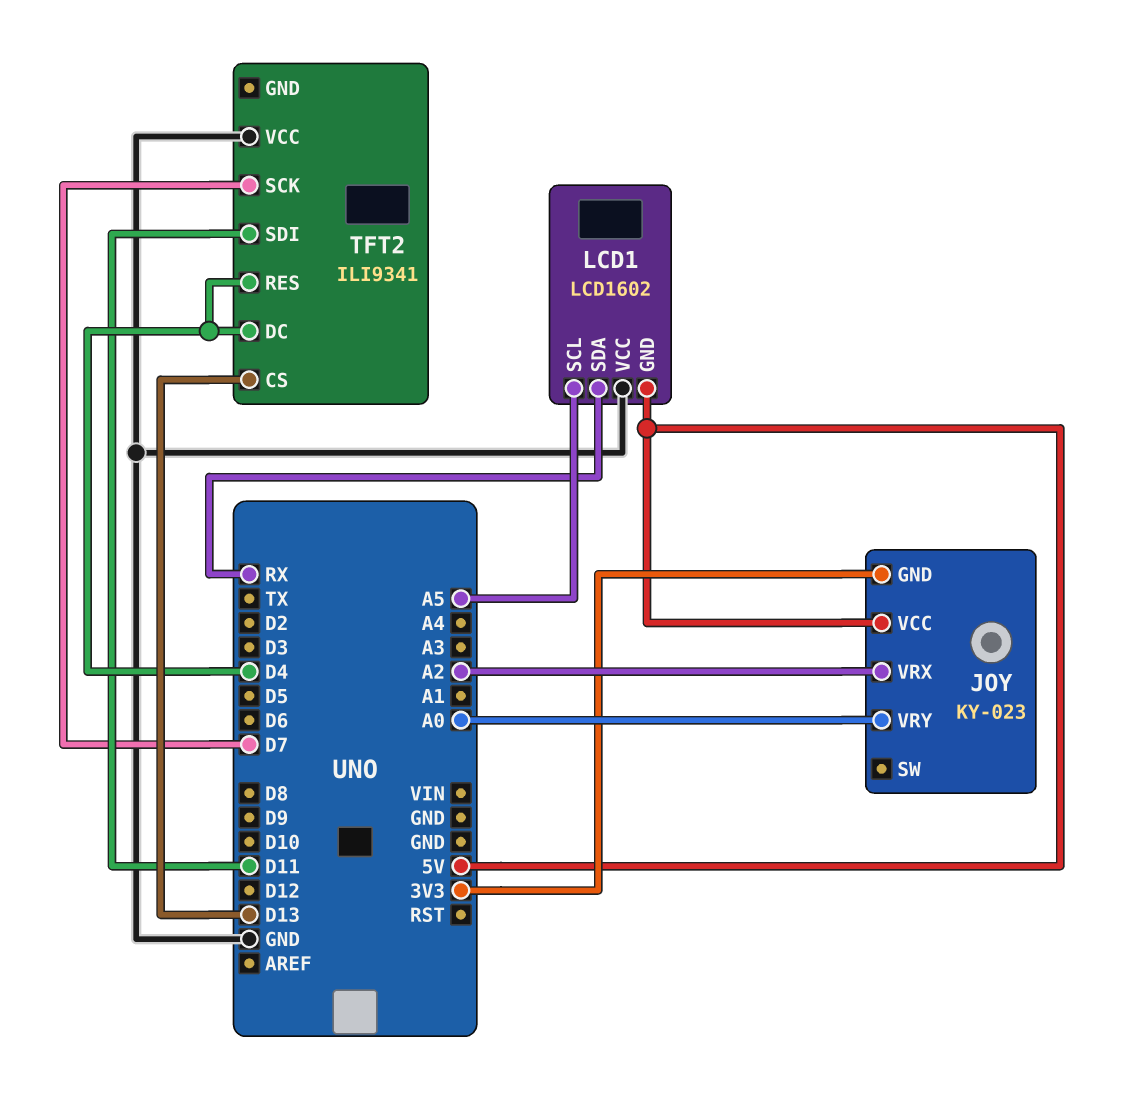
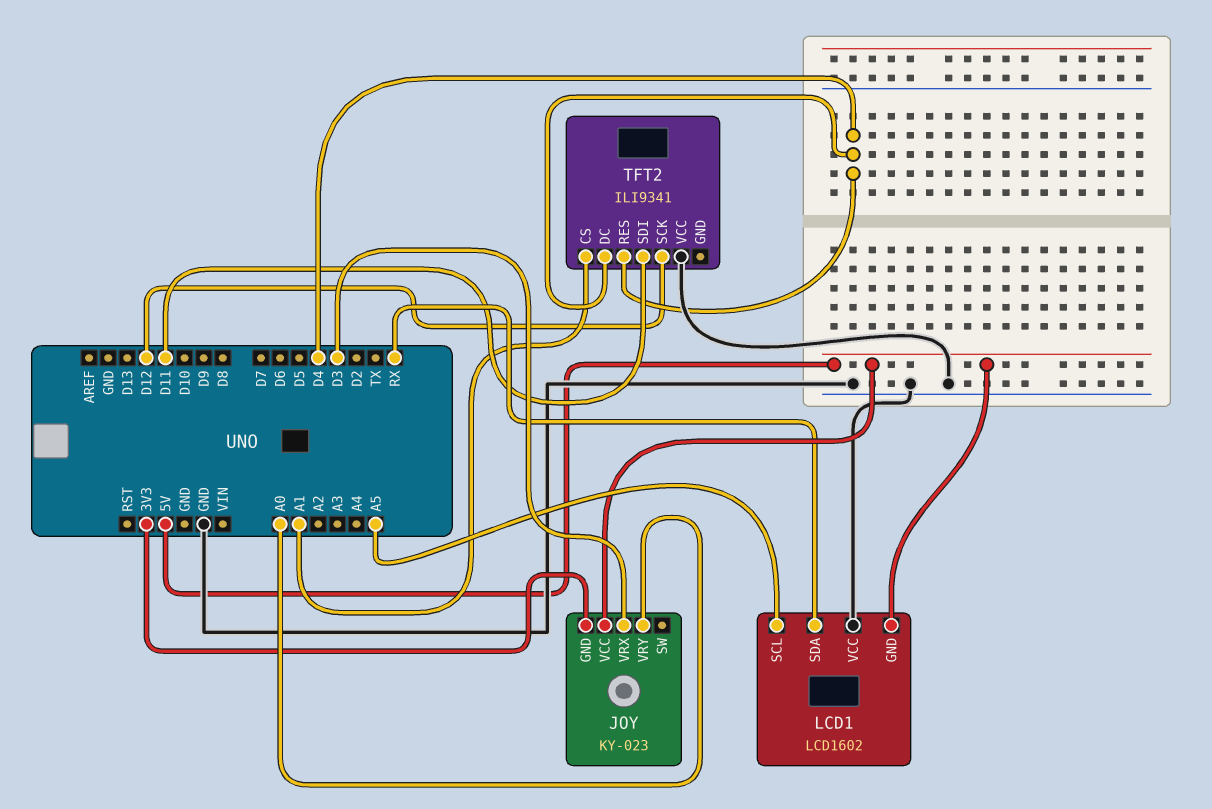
JOY pin VRX: A2 -> D3
TFT2 pin CS: D13 -> A1
TFT2 pin SCK: D7 -> D12

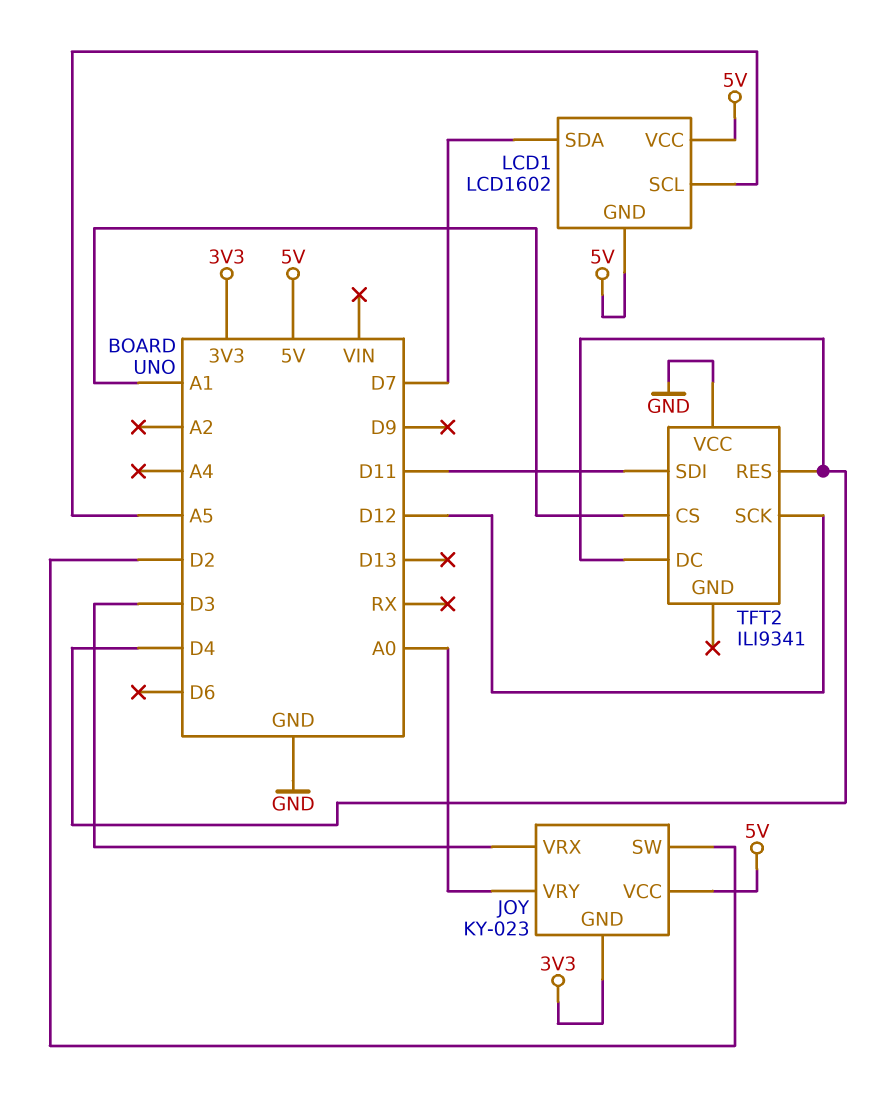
JOY pin SW: none -> D2
LCD1 pin SDA: RX -> D7
LCD1 pin VCC: GND -> 5V

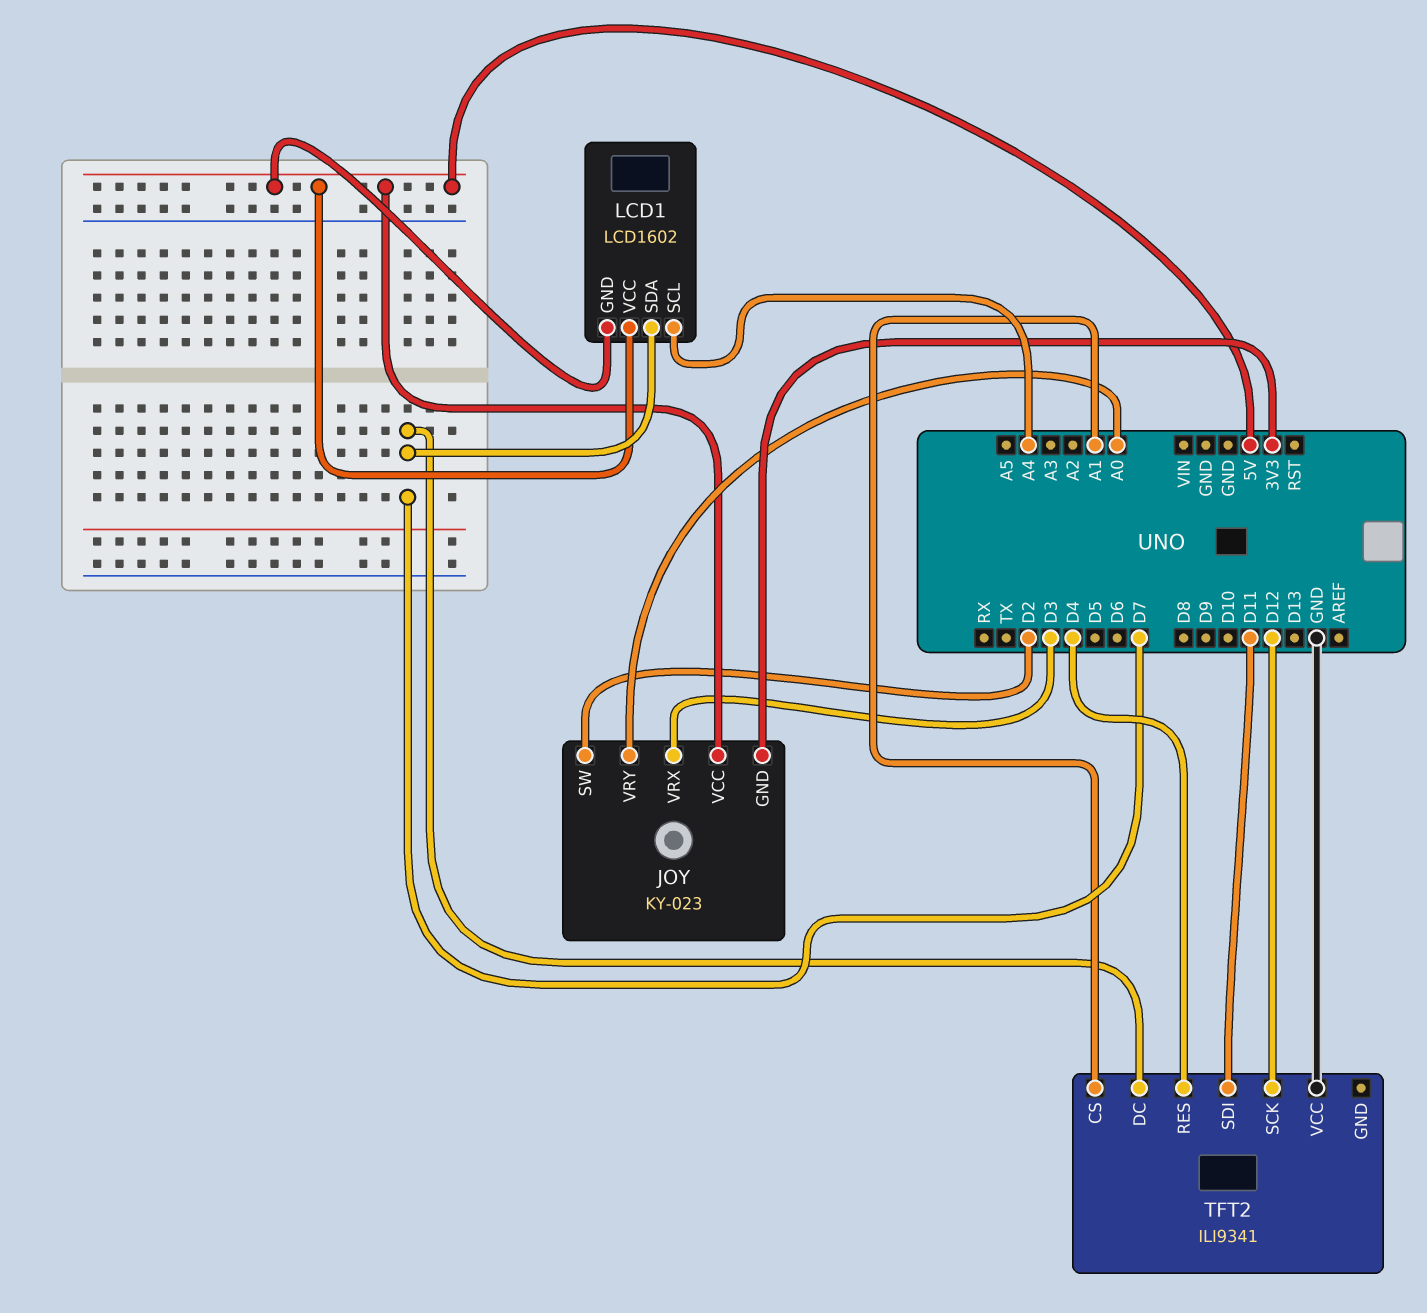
LCD1 pin SCL: A5 -> A4
TFT2 pin DC: D4 -> D7

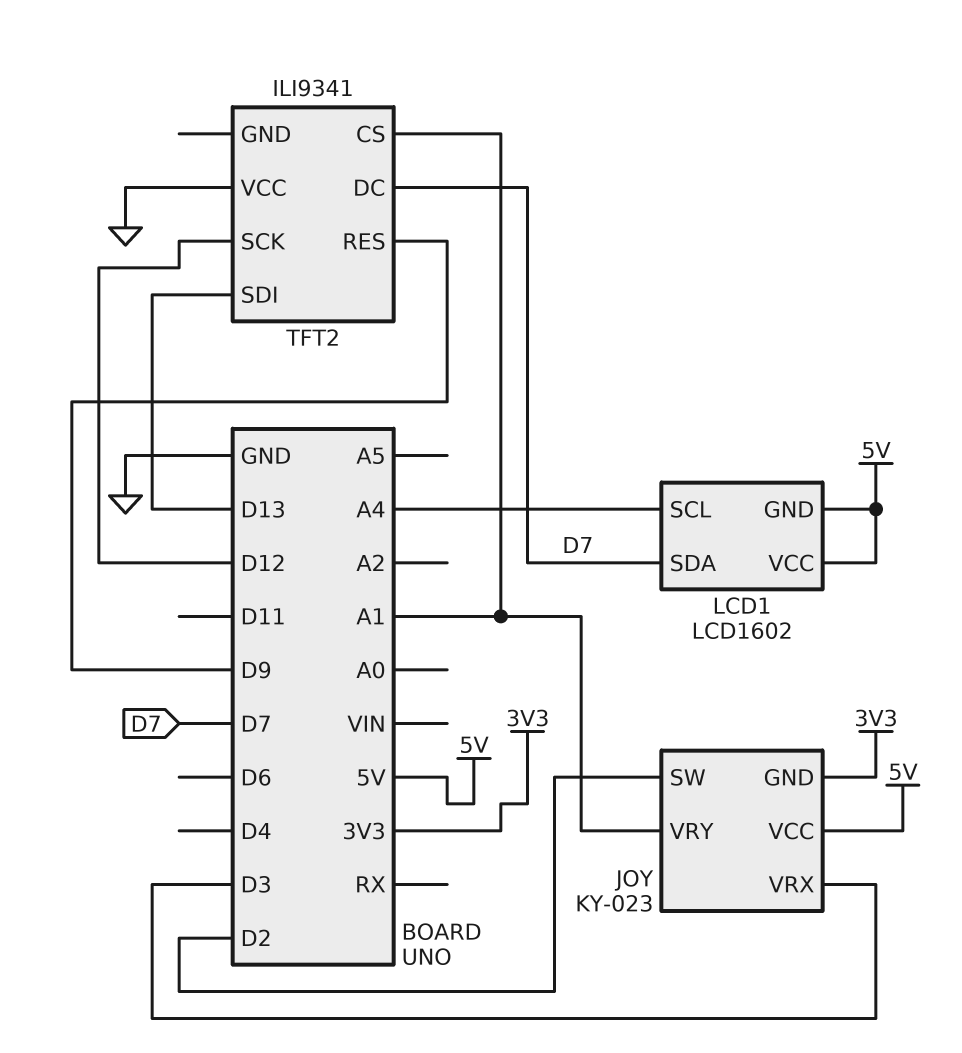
JOY pin VRY: A0 -> A1
TFT2 pin RES: D4 -> D9
TFT2 pin SDI: D11 -> D13

